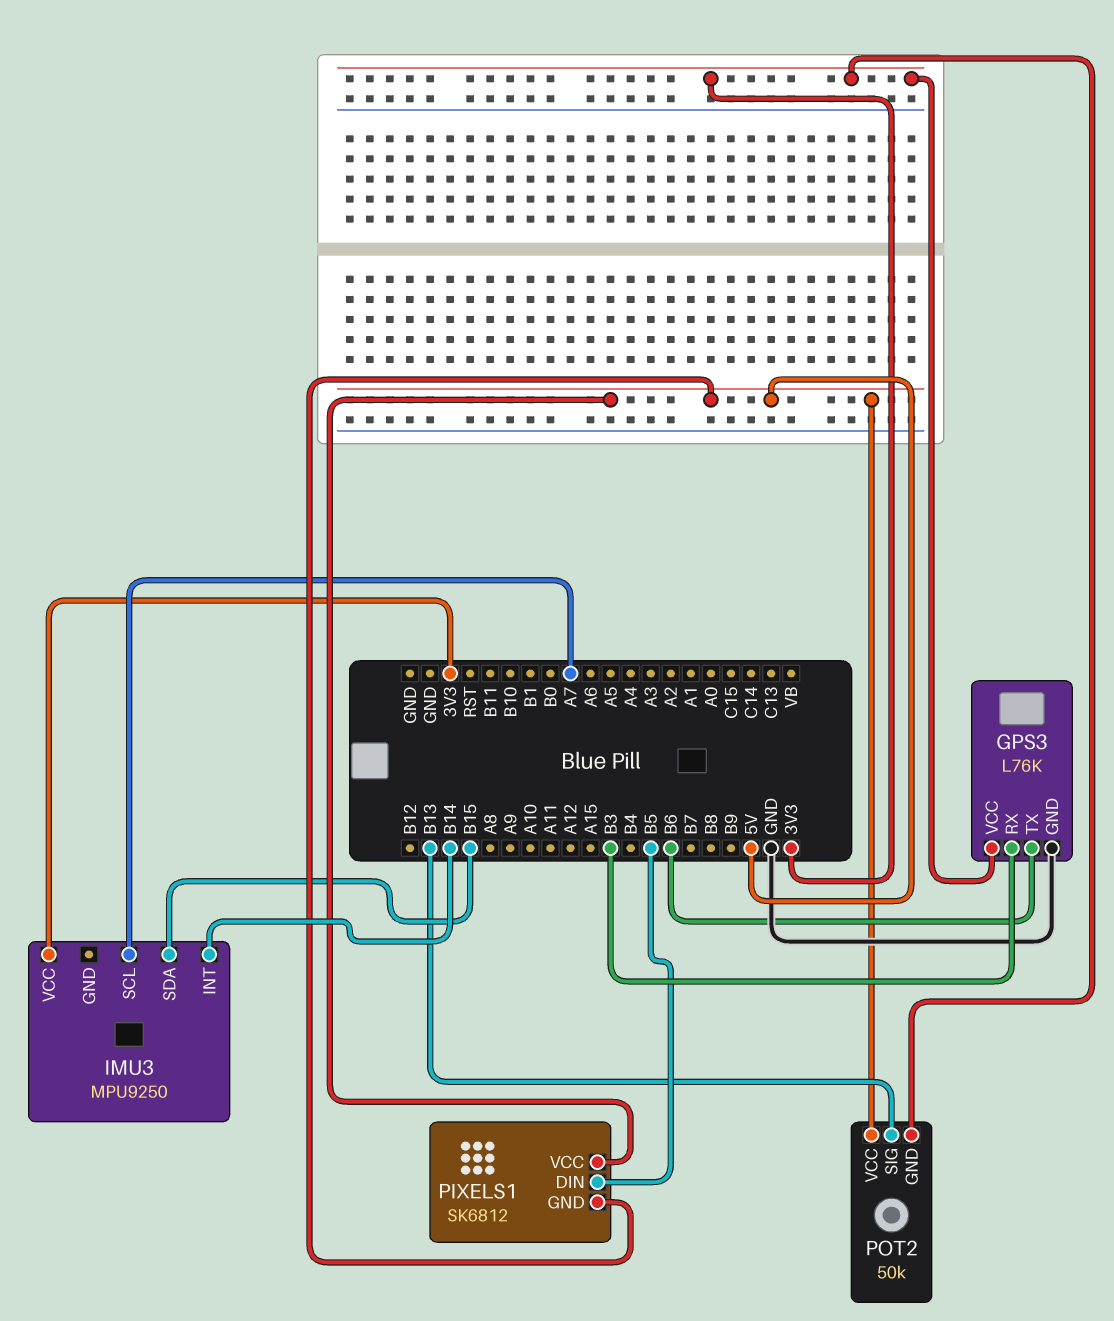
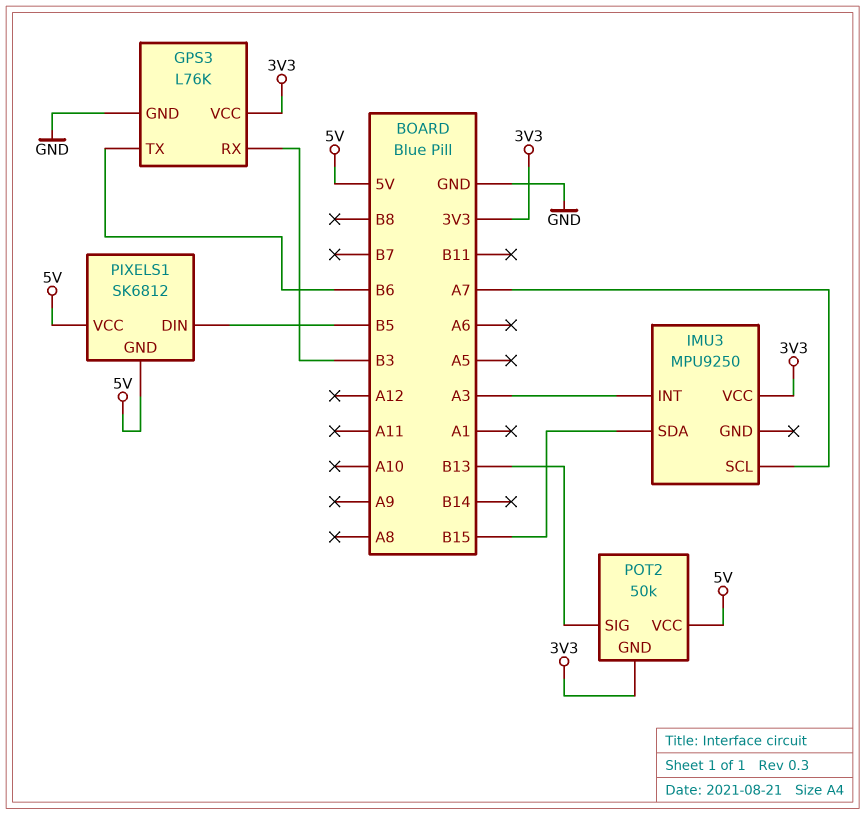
IMU3 pin INT: B14 -> A3

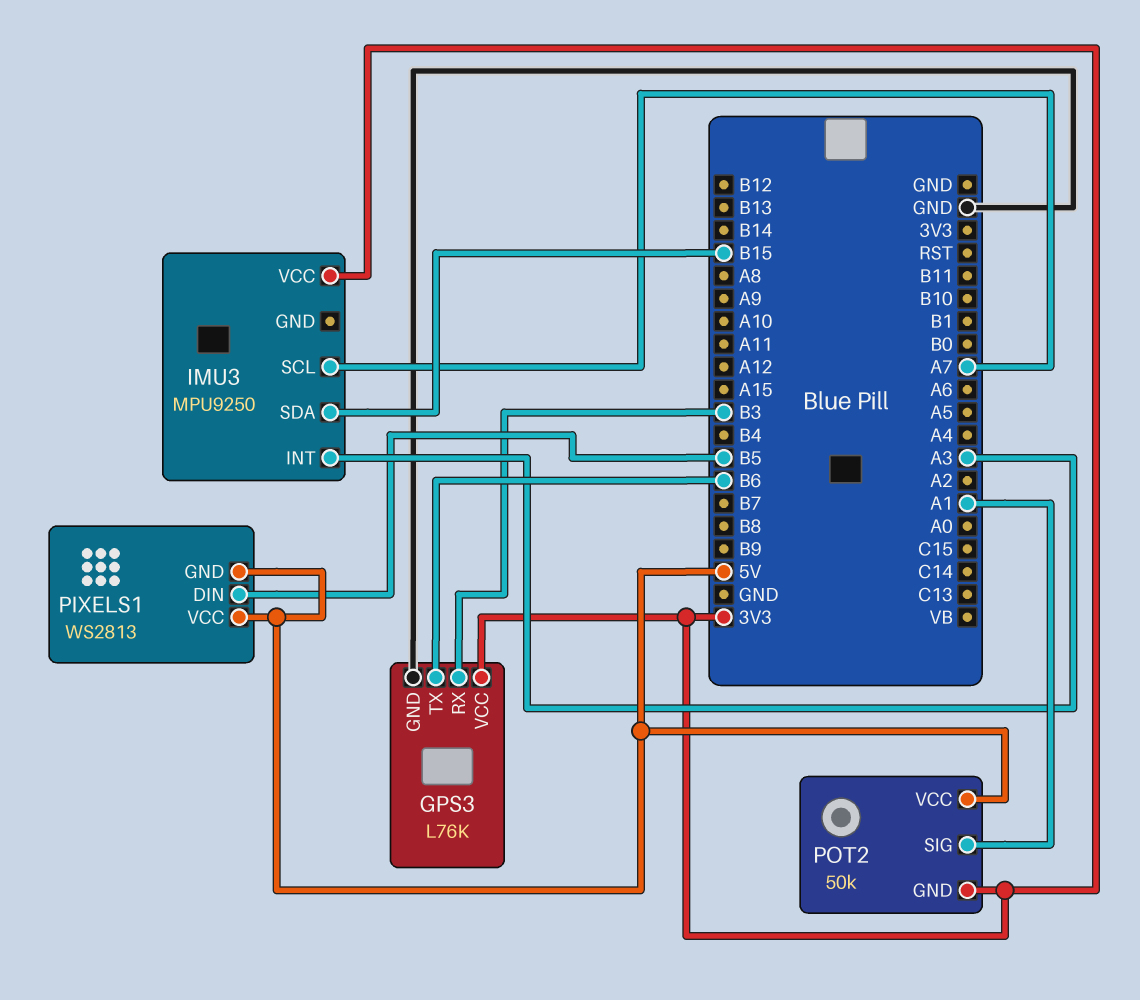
PIXELS1: SK6812 -> WS2813
POT2 pin SIG: B13 -> A1

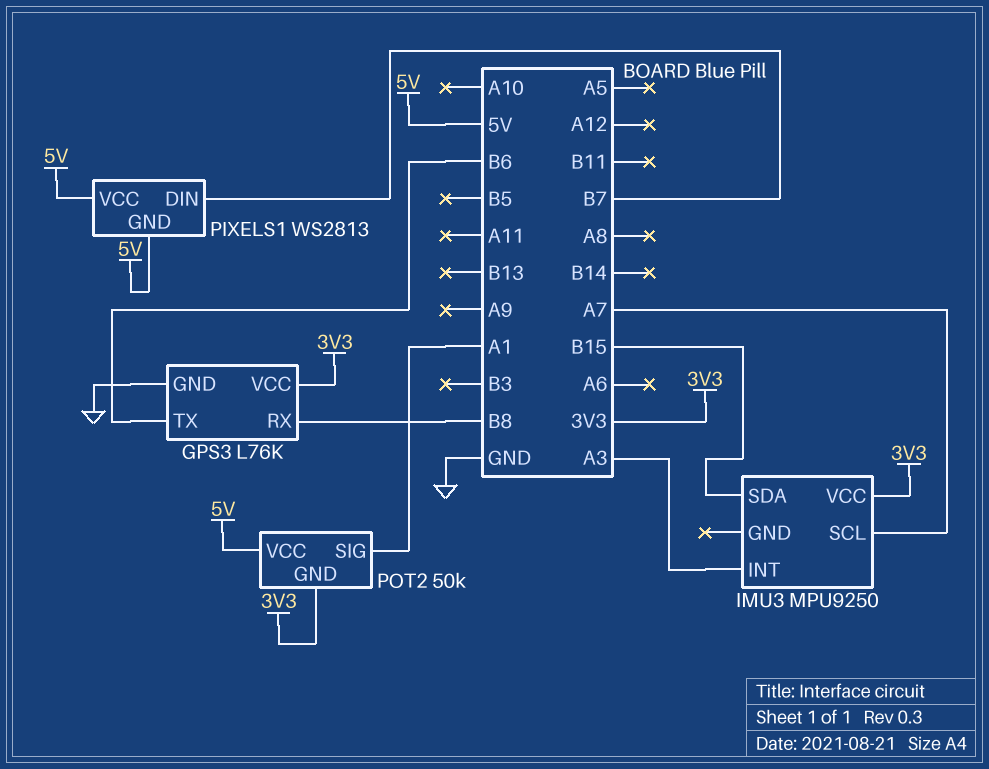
GPS3 pin RX: B3 -> B8
PIXELS1 pin DIN: B5 -> B7

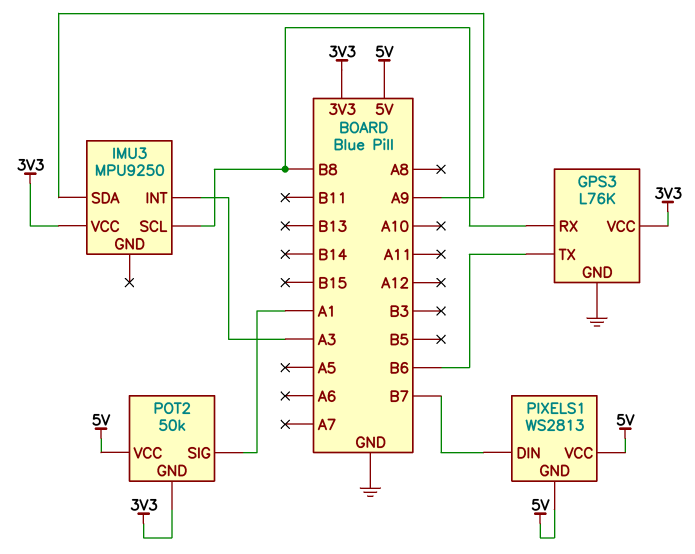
IMU3 pin SCL: A7 -> B8
IMU3 pin SDA: B15 -> A9

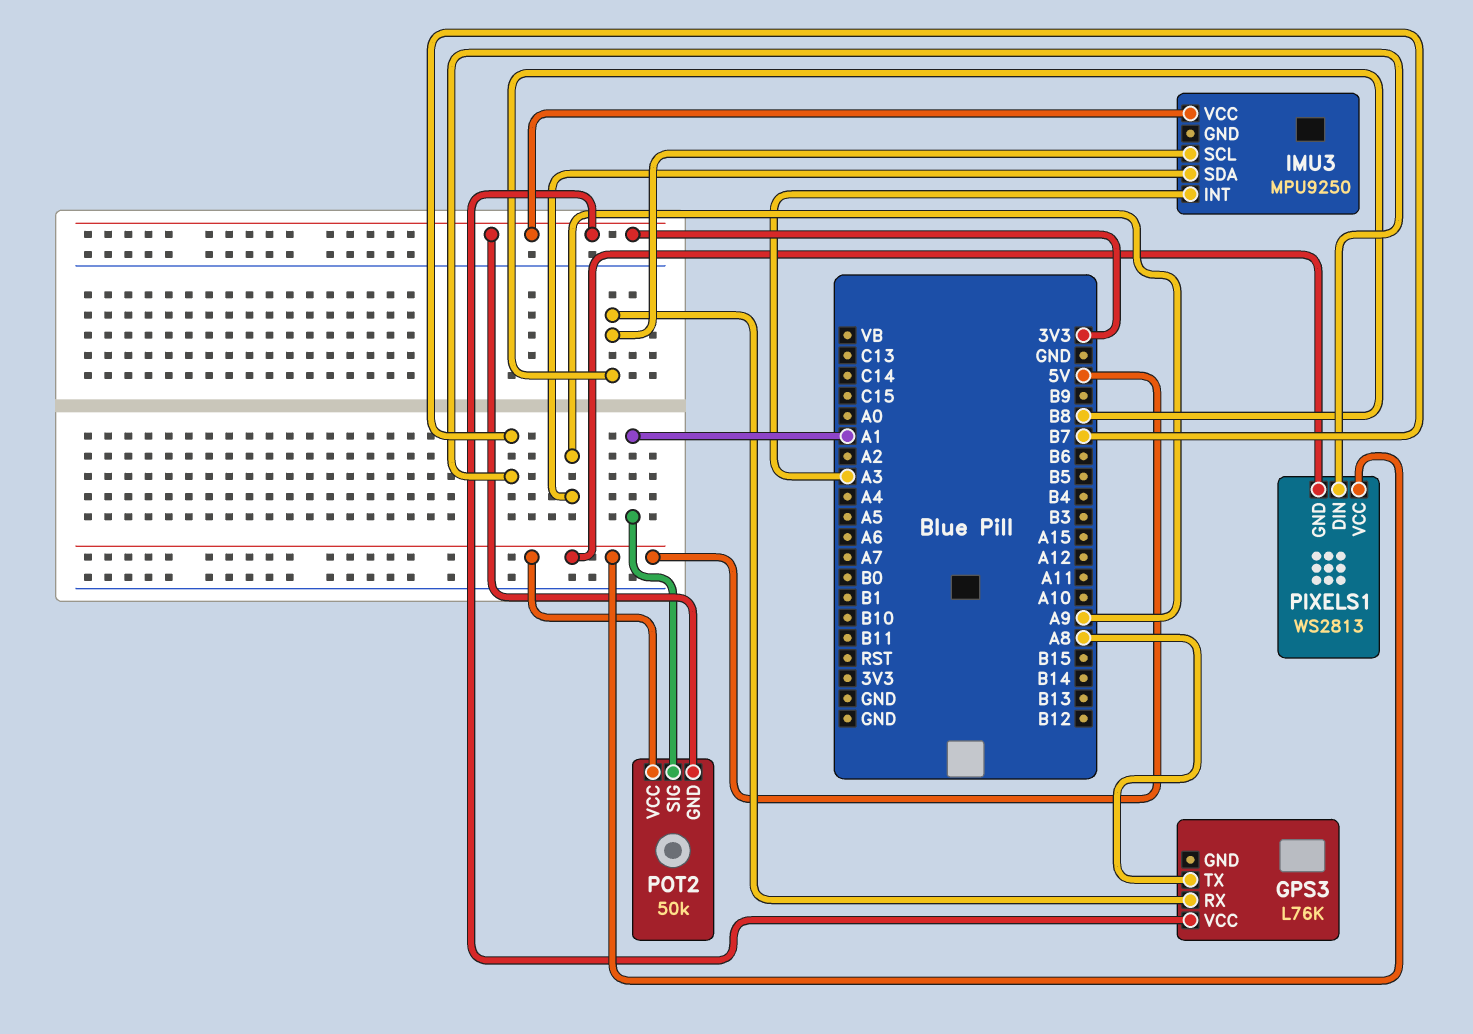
GPS3 pin GND: GND -> none
GPS3 pin TX: B6 -> A8

